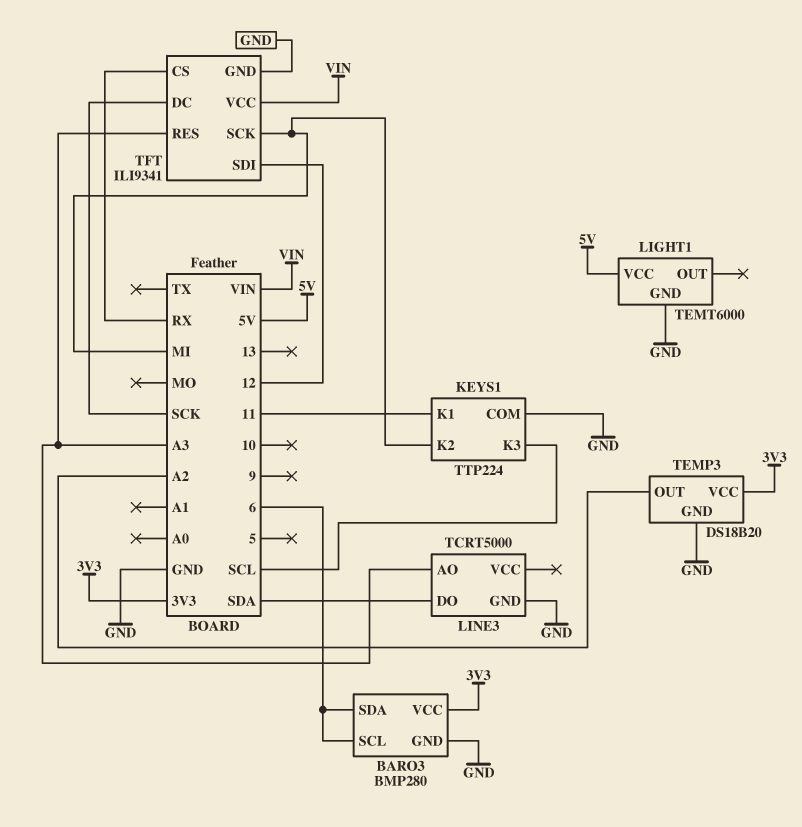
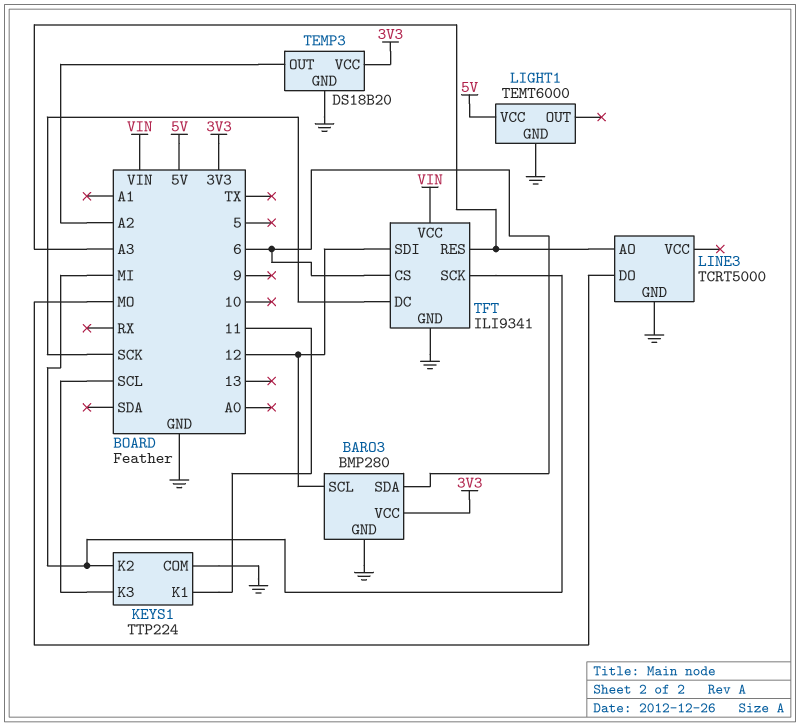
BARO3 pin SCL: 6 -> 12
LINE3 pin DO: SDA -> MO
TFT pin CS: RX -> 6

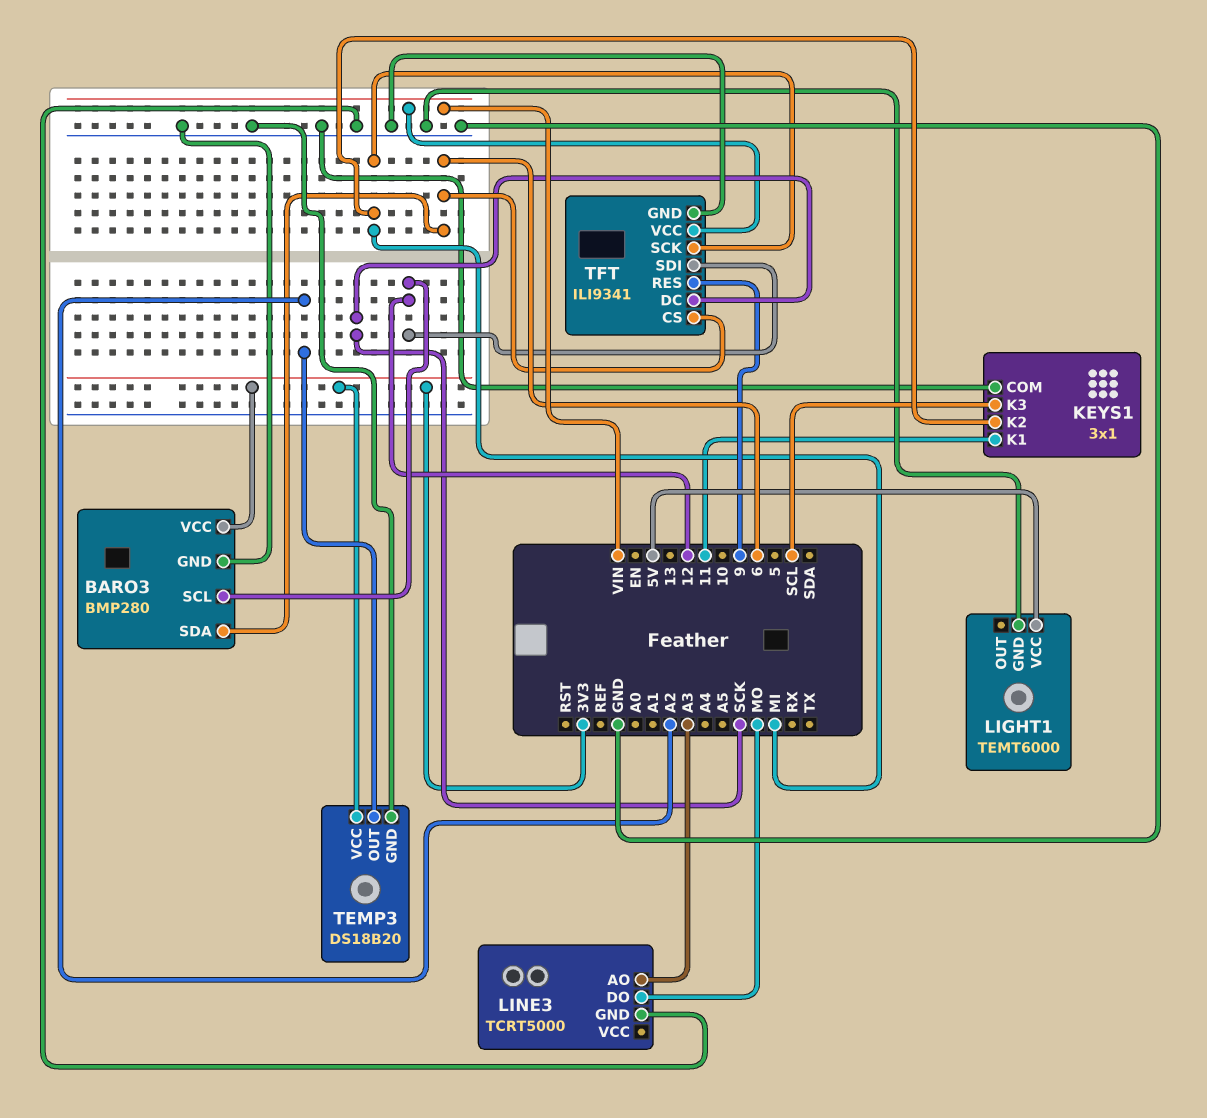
KEYS1: TTP224 -> 3x1
TFT pin RES: A3 -> 9

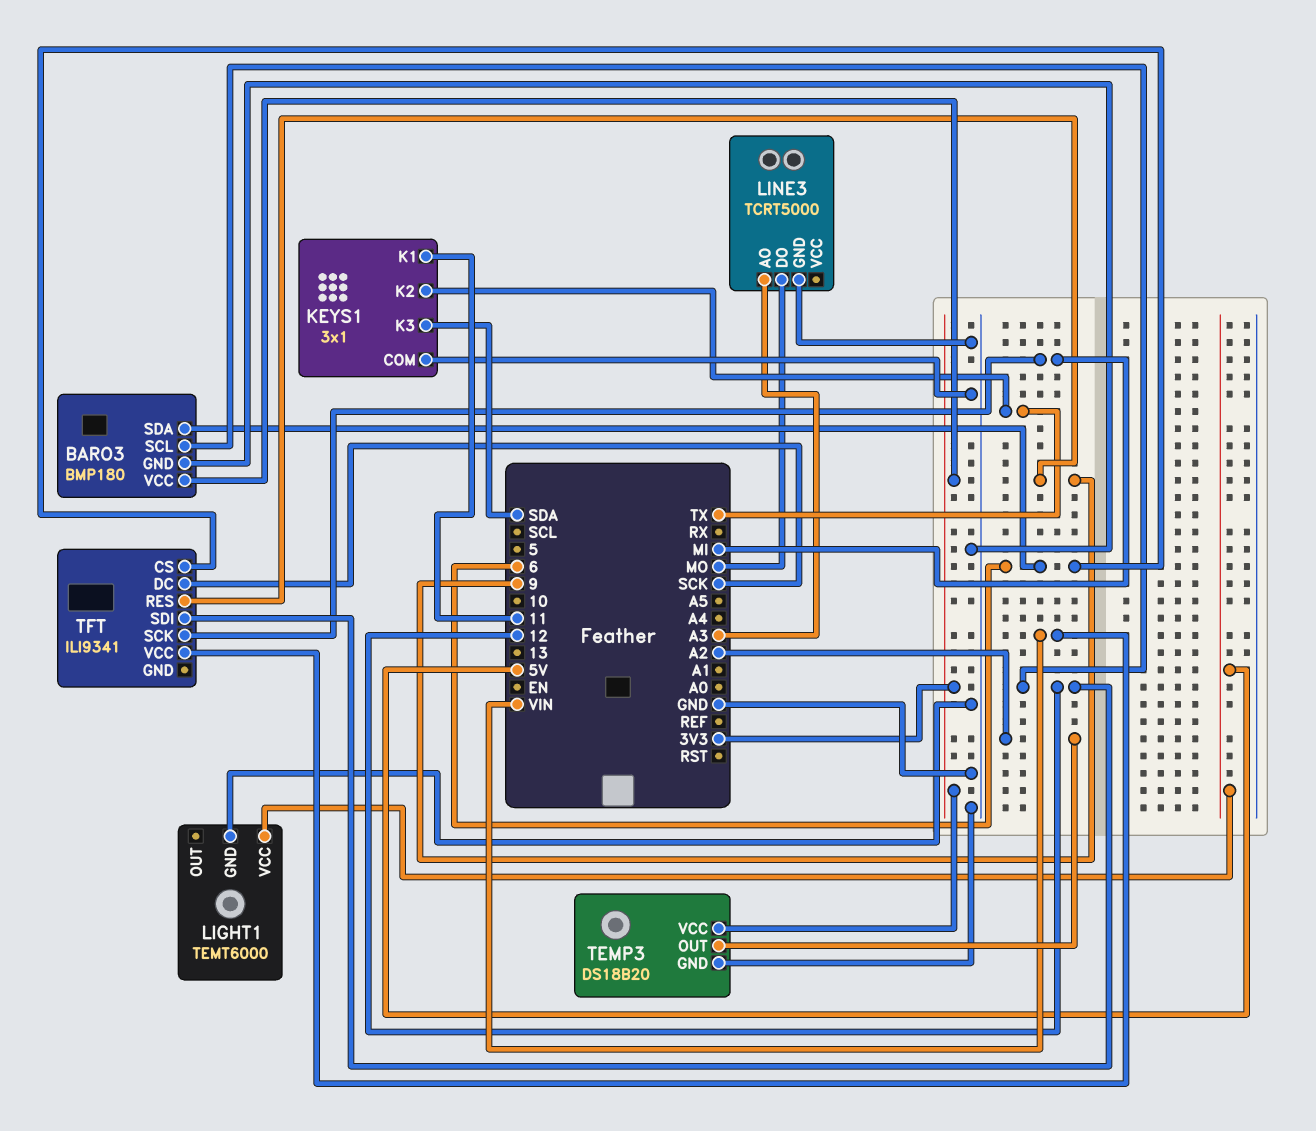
BARO3: BMP280 -> BMP180
KEYS1 pin K2: MI -> TX
KEYS1 pin K3: SCL -> SDA
TFT pin GND: GND -> none

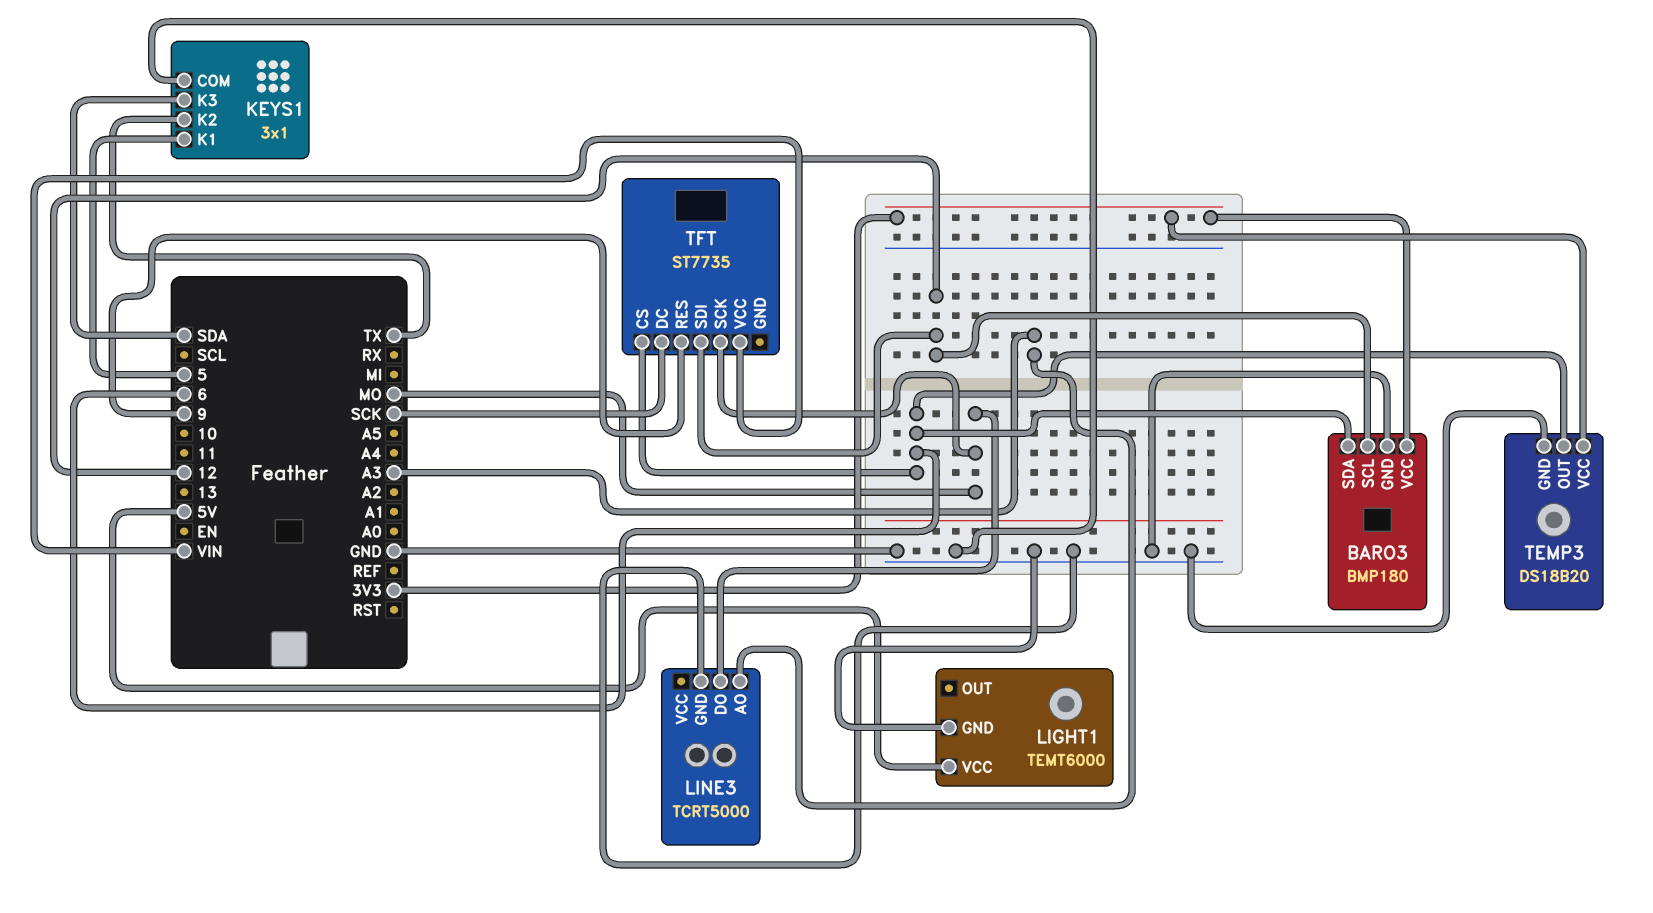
KEYS1 pin K1: 11 -> 5
TEMP3 pin OUT: A2 -> 6
TFT: ILI9341 -> ST7735
TFT pin SCK: MI -> MO

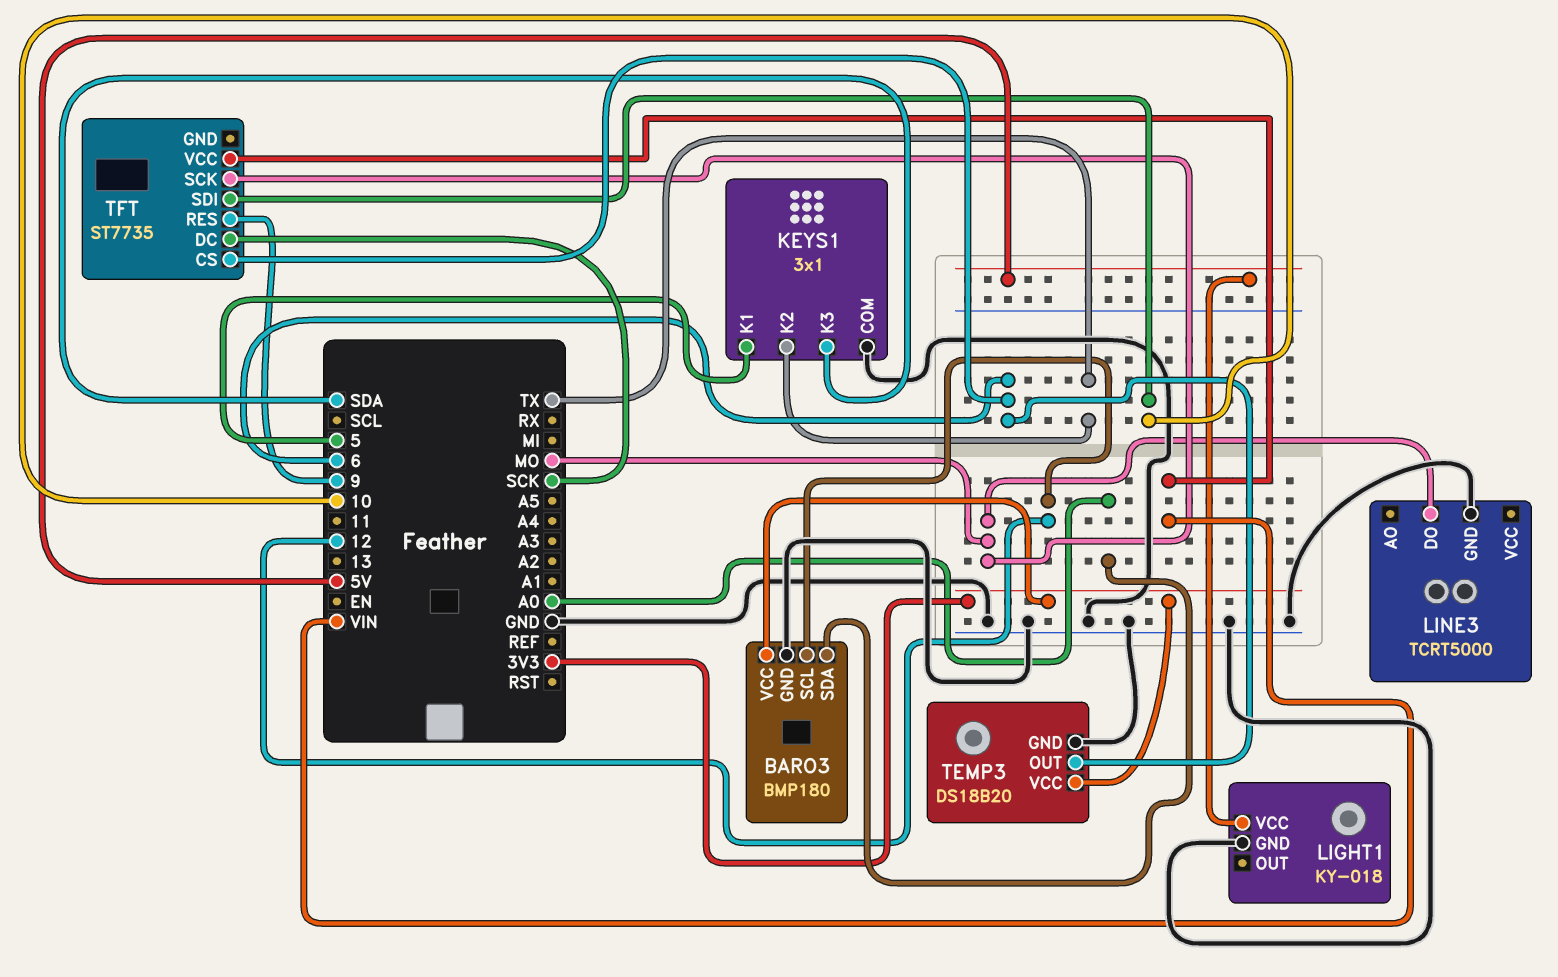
BARO3 pin SDA: 6 -> A0
LIGHT1: TEMT6000 -> KY-018
LINE3 pin AO: A3 -> none
TFT pin SDI: 12 -> 10

